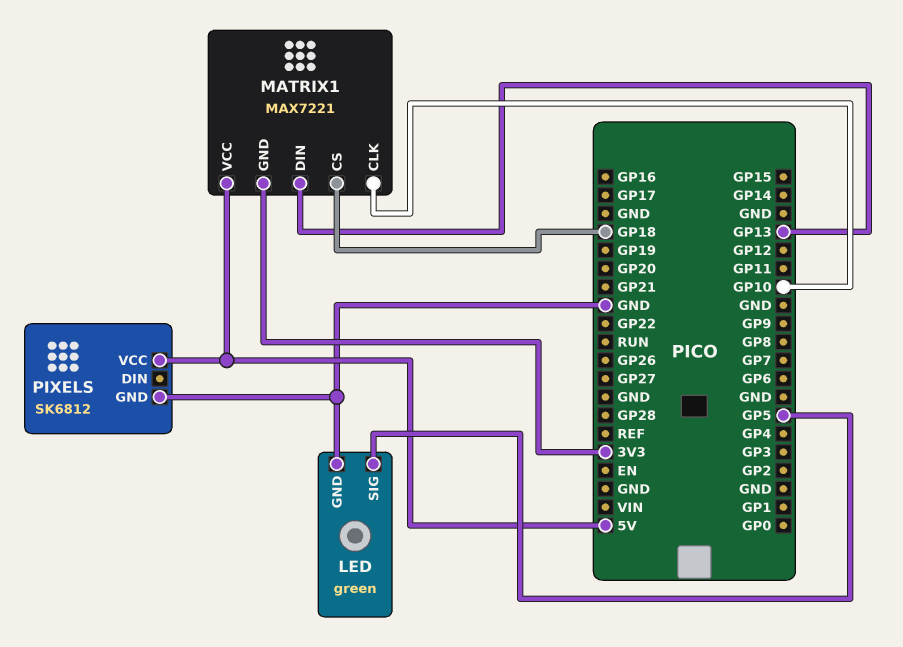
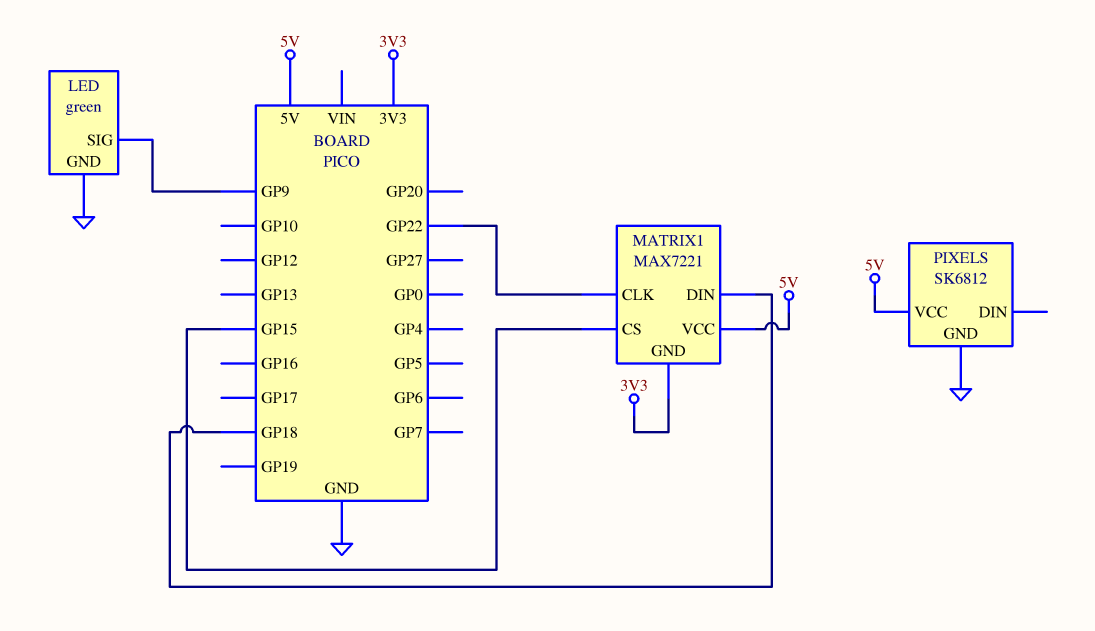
LED pin SIG: GP5 -> GP9
MATRIX1 pin CLK: GP10 -> GP22
MATRIX1 pin CS: GP18 -> GP15
MATRIX1 pin DIN: GP13 -> GP18

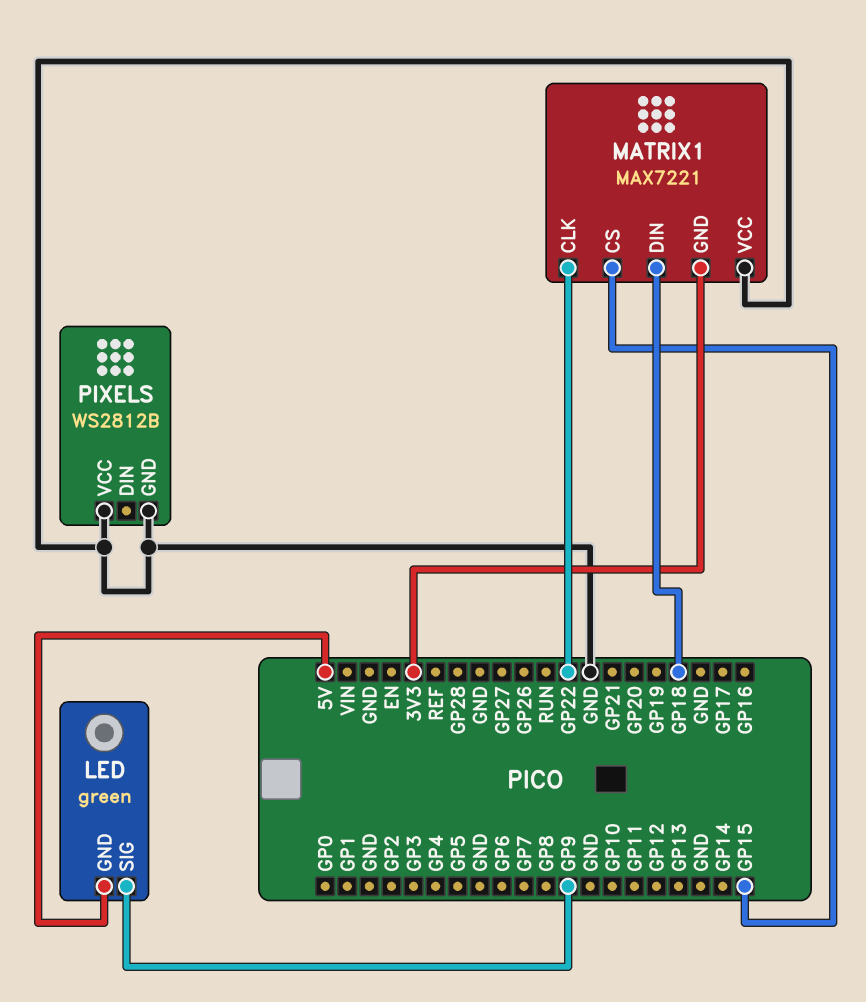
LED pin GND: GND -> 5V
MATRIX1 pin VCC: 5V -> GND
PIXELS: SK6812 -> WS2812B
PIXELS pin VCC: 5V -> GND

